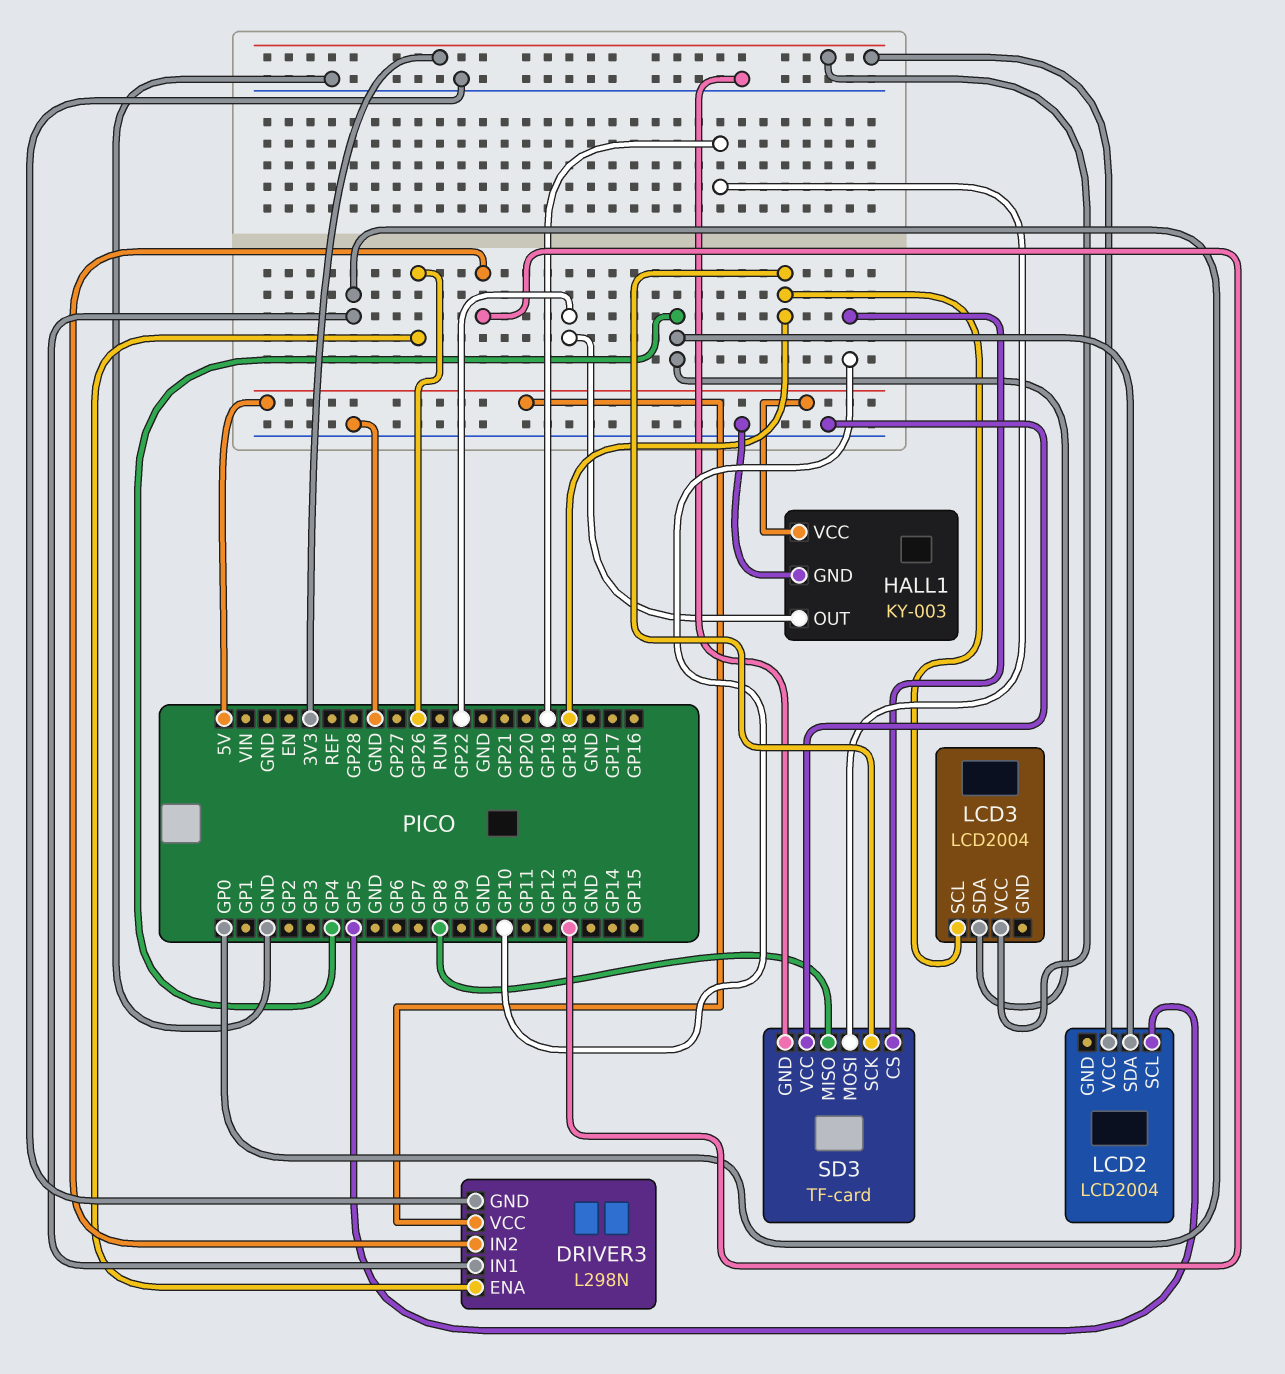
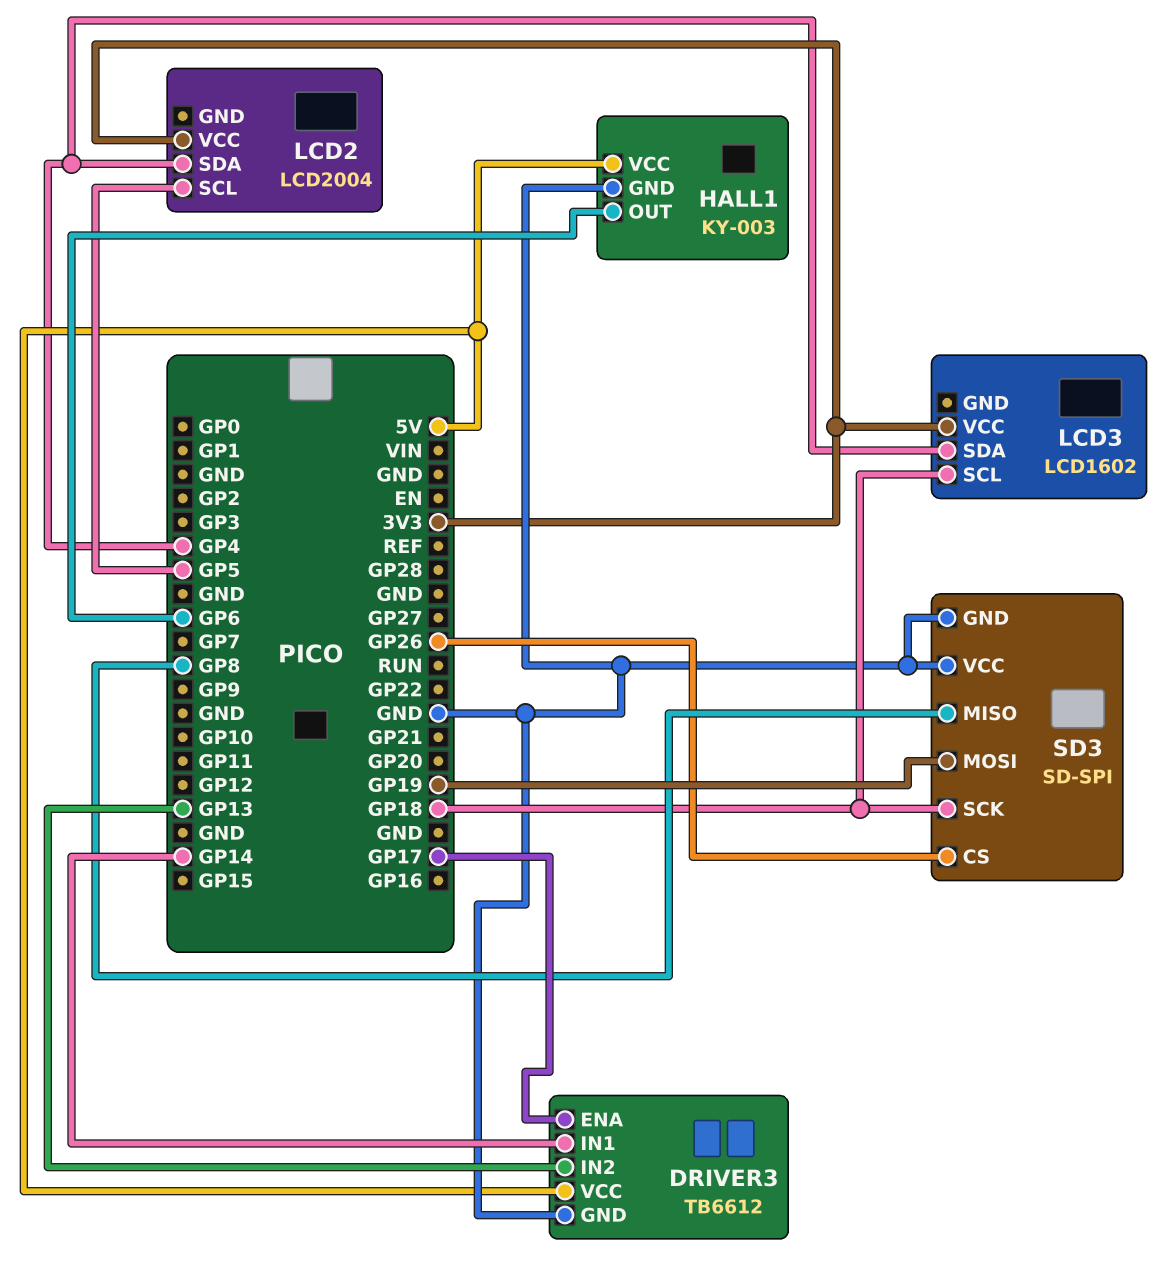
DRIVER3: L298N -> TB6612
DRIVER3 pin ENA: GP26 -> GP17
DRIVER3 pin IN1: GP0 -> GP14
HALL1 pin OUT: GP22 -> GP6
LCD3: LCD2004 -> LCD1602
SD3: TF-card -> SD-SPI
SD3 pin CS: GP10 -> GP26

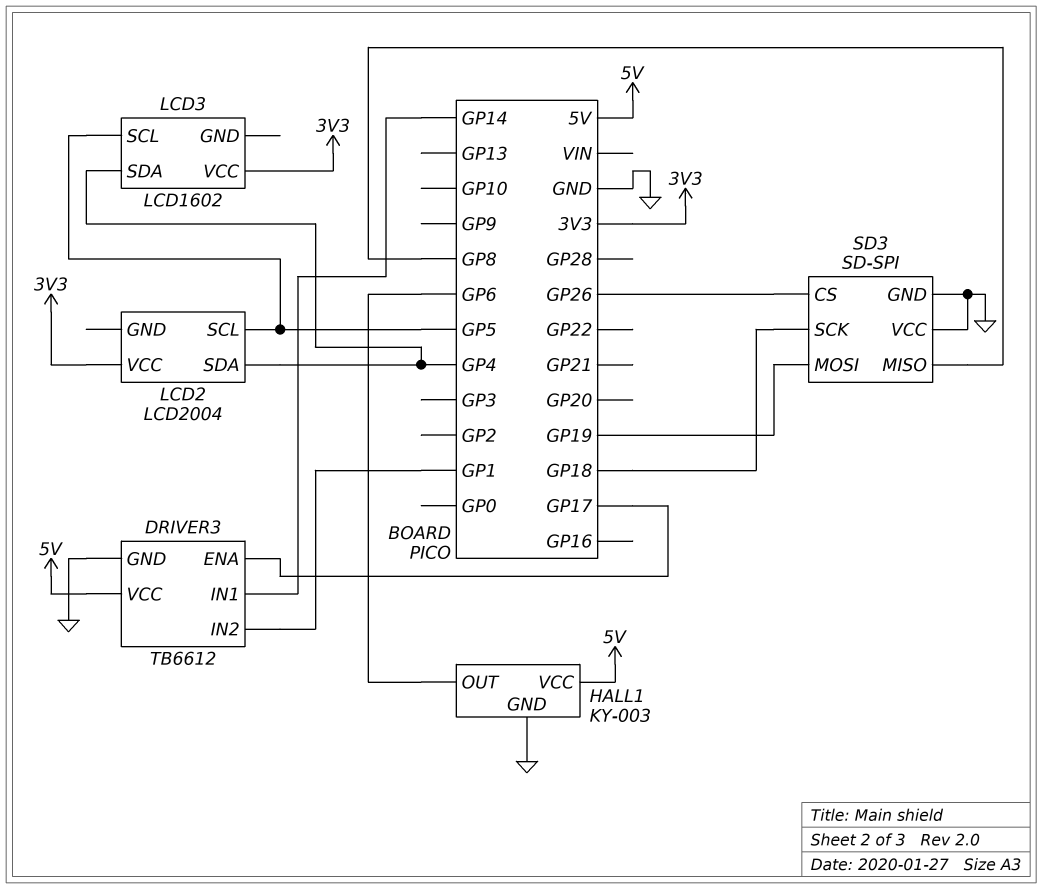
DRIVER3 pin IN2: GP13 -> GP1
LCD3 pin SCL: GP18 -> GP5

